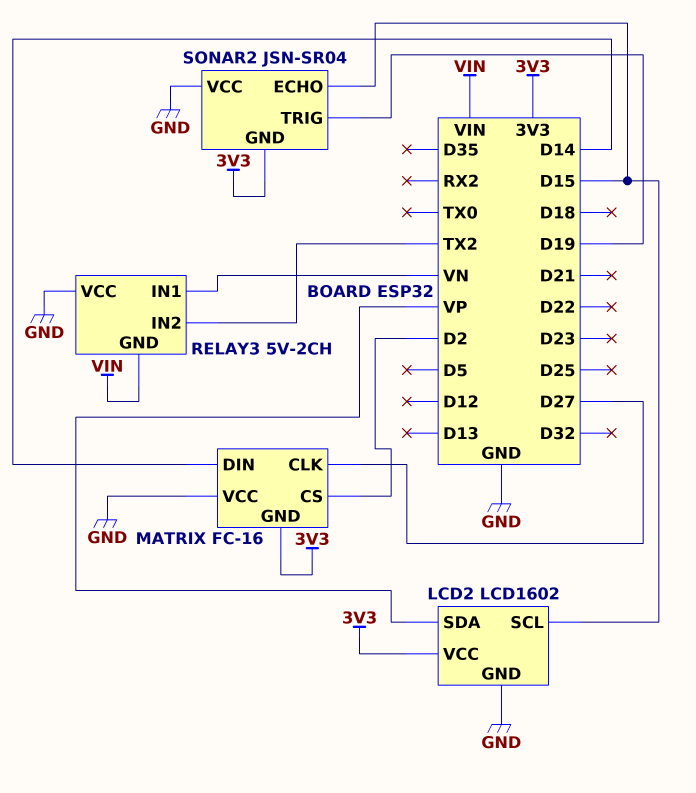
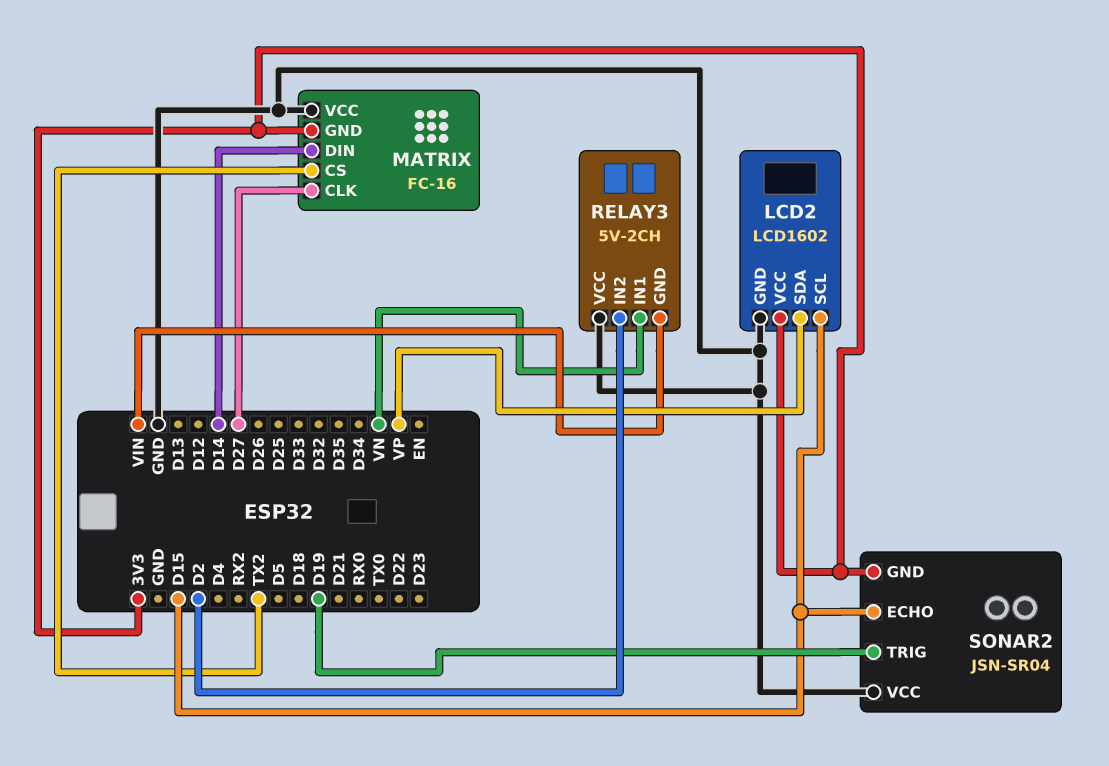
MATRIX pin CS: D2 -> TX2
RELAY3 pin IN2: TX2 -> D2

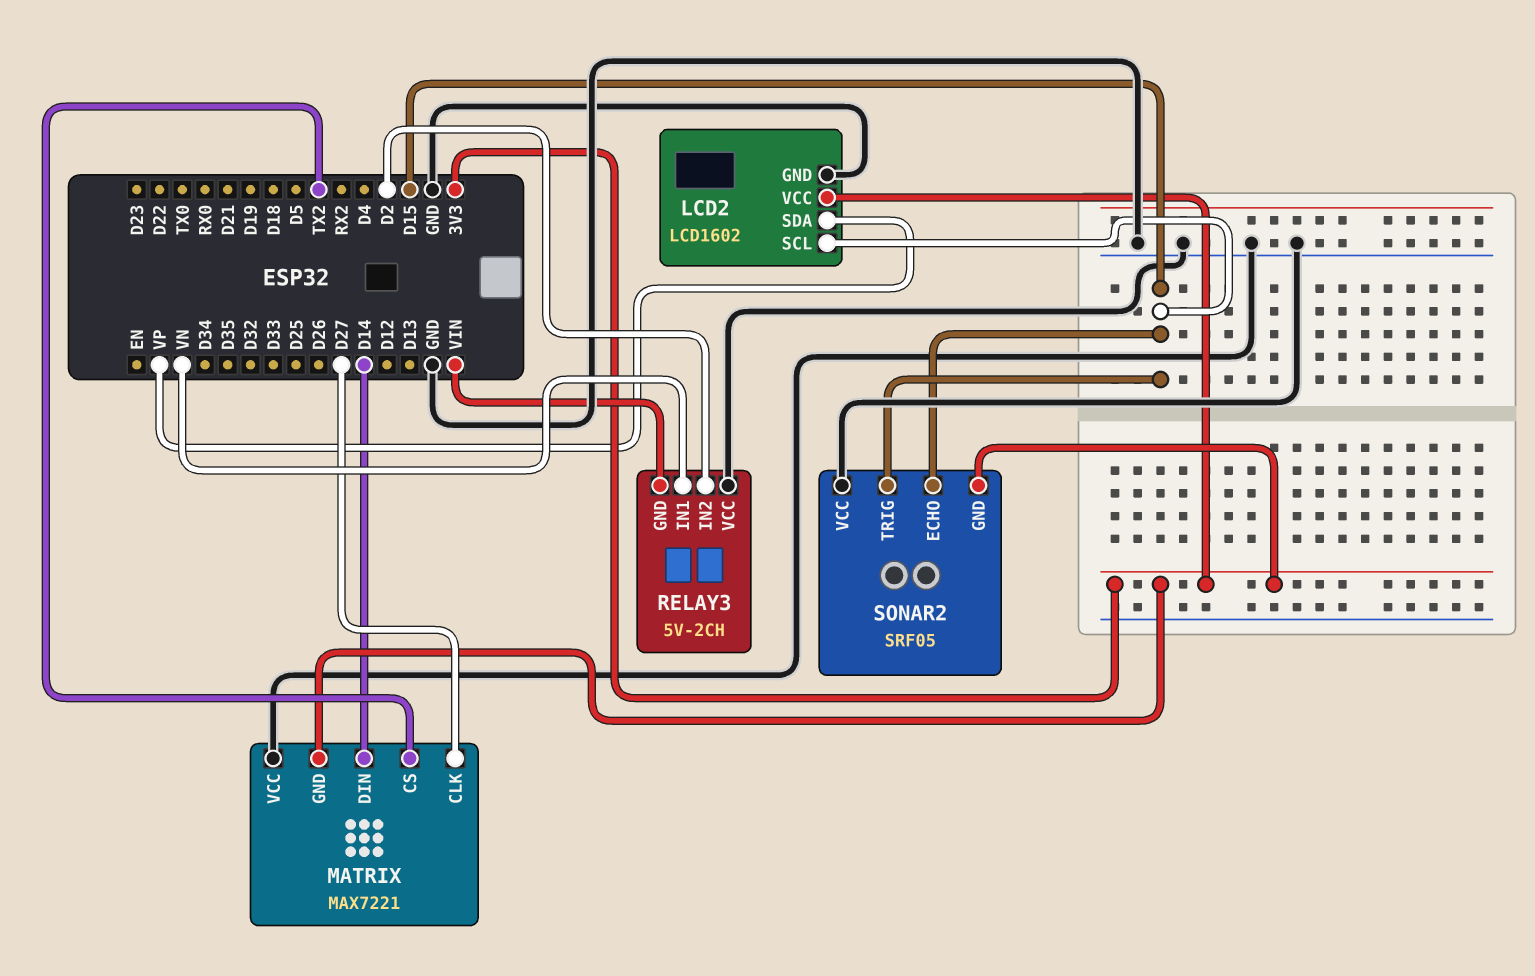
MATRIX: FC-16 -> MAX7221
SONAR2: JSN-SR04 -> SRF05
SONAR2 pin TRIG: D19 -> D15

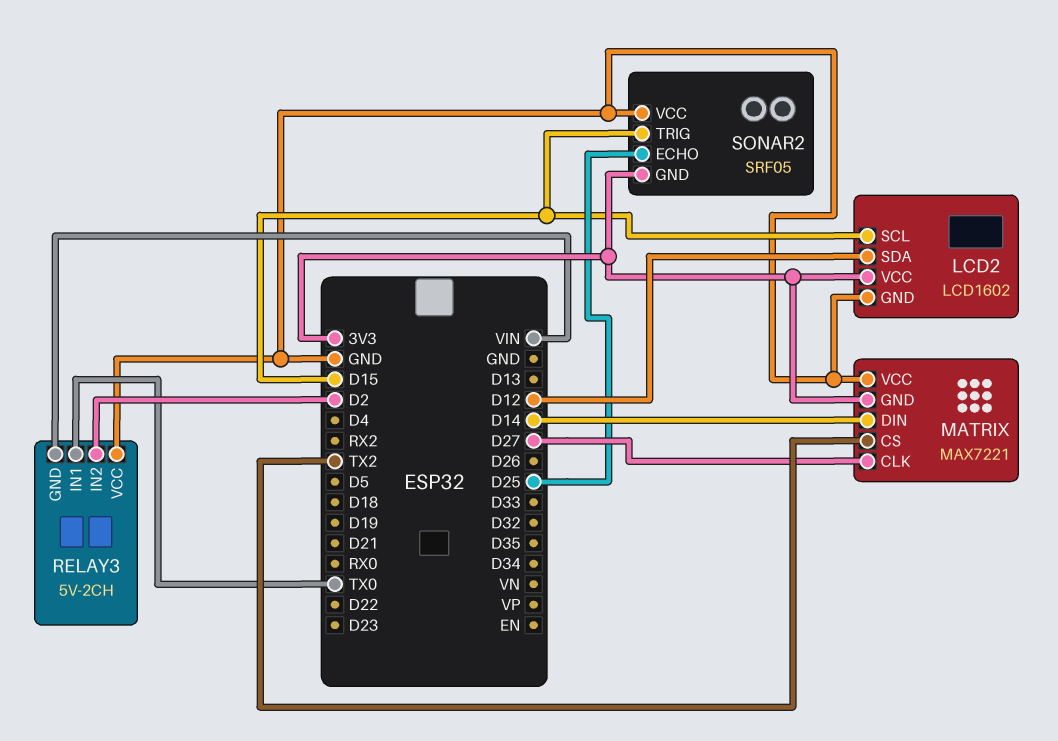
LCD2 pin SDA: VP -> D12
RELAY3 pin IN1: VN -> TX0
SONAR2 pin ECHO: D15 -> D25

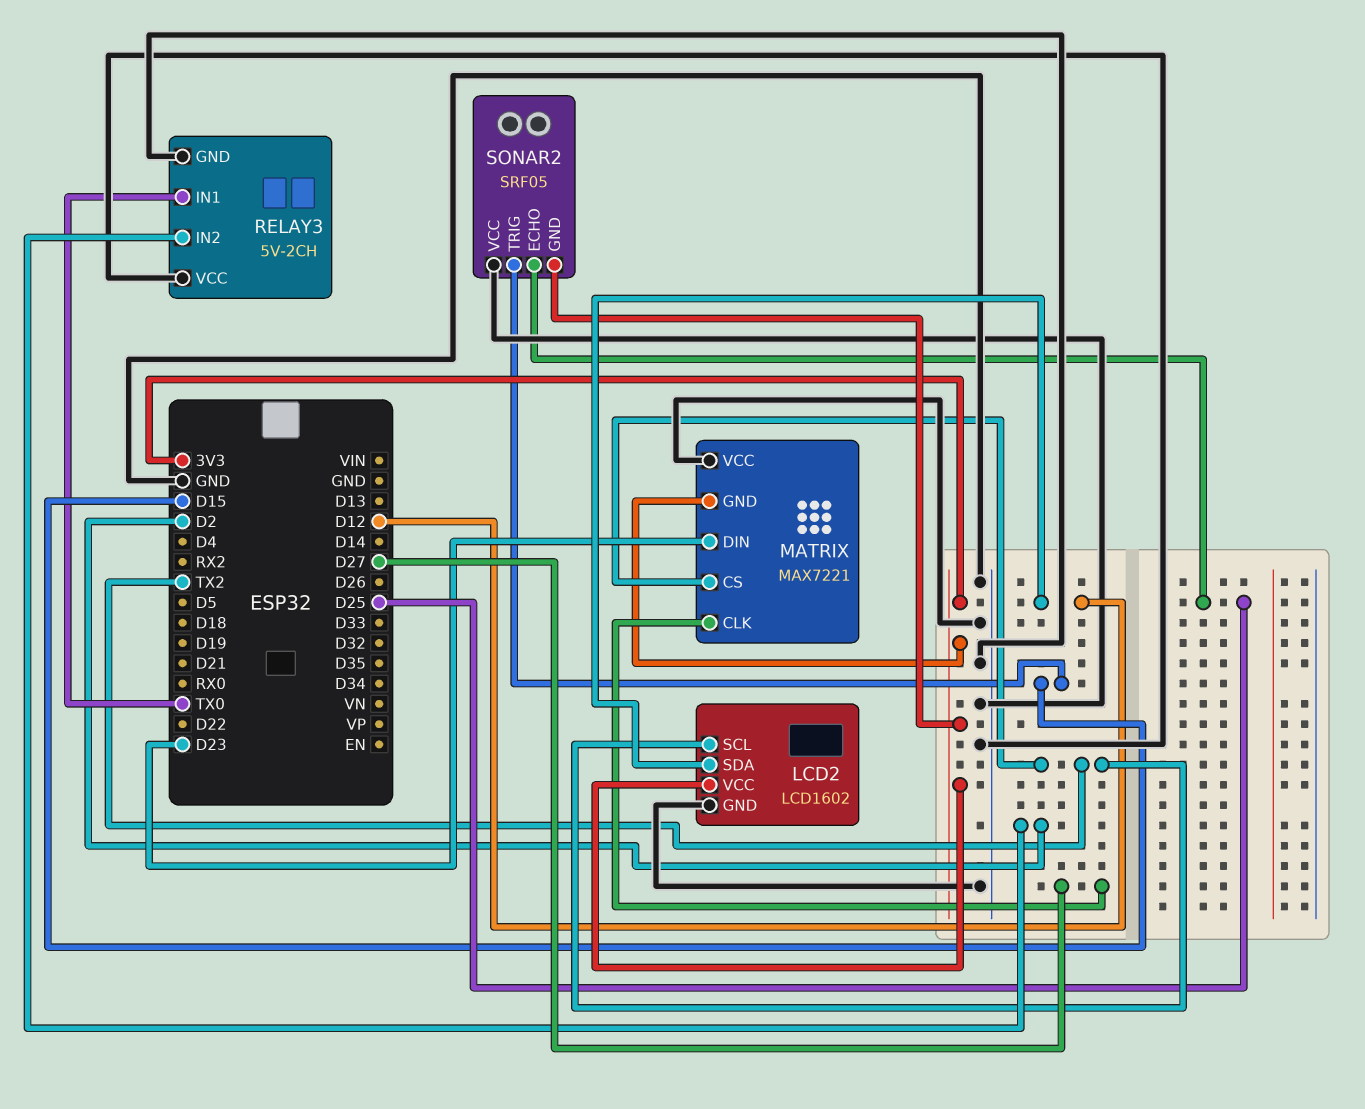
LCD2 pin SCL: D15 -> TX2
MATRIX pin DIN: D14 -> D23
RELAY3 pin GND: VIN -> GND

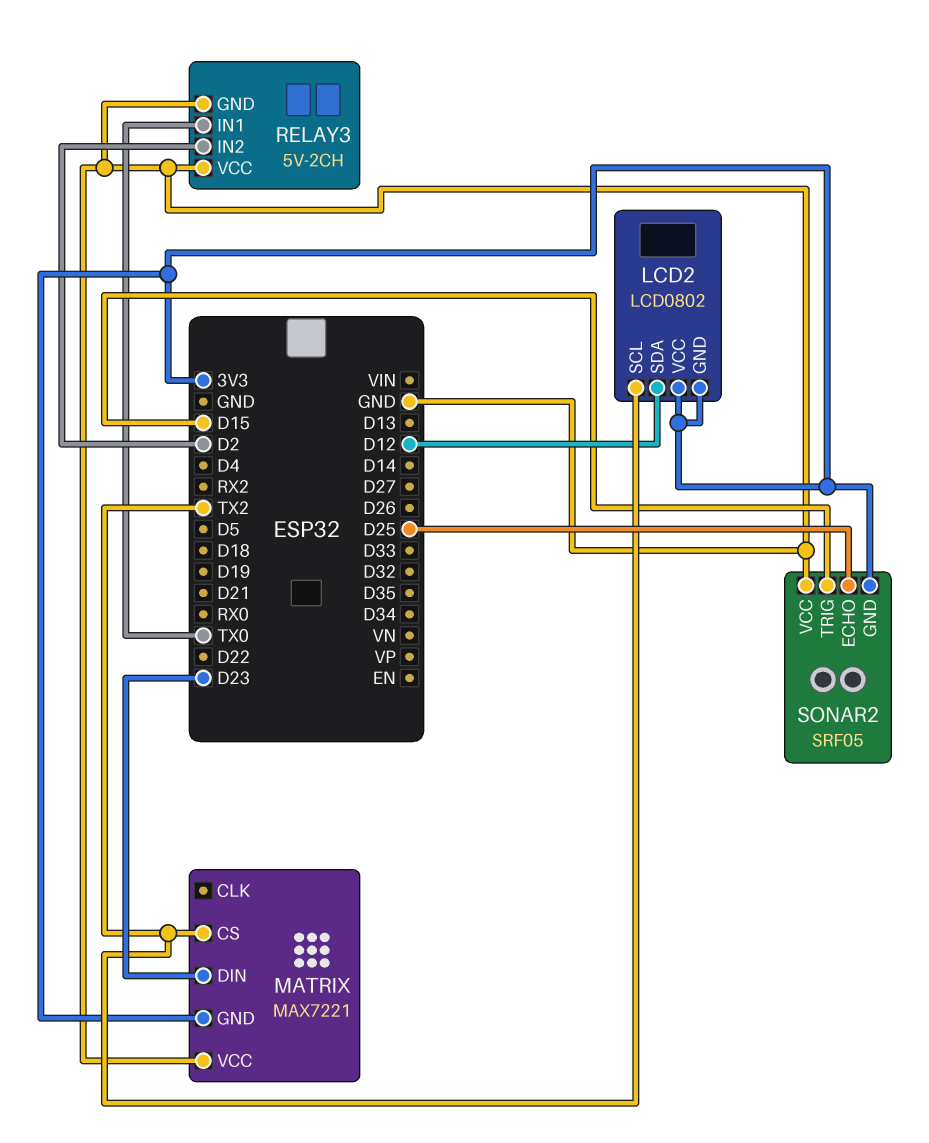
LCD2: LCD1602 -> LCD0802
LCD2 pin GND: GND -> 3V3
MATRIX pin CLK: D27 -> none

